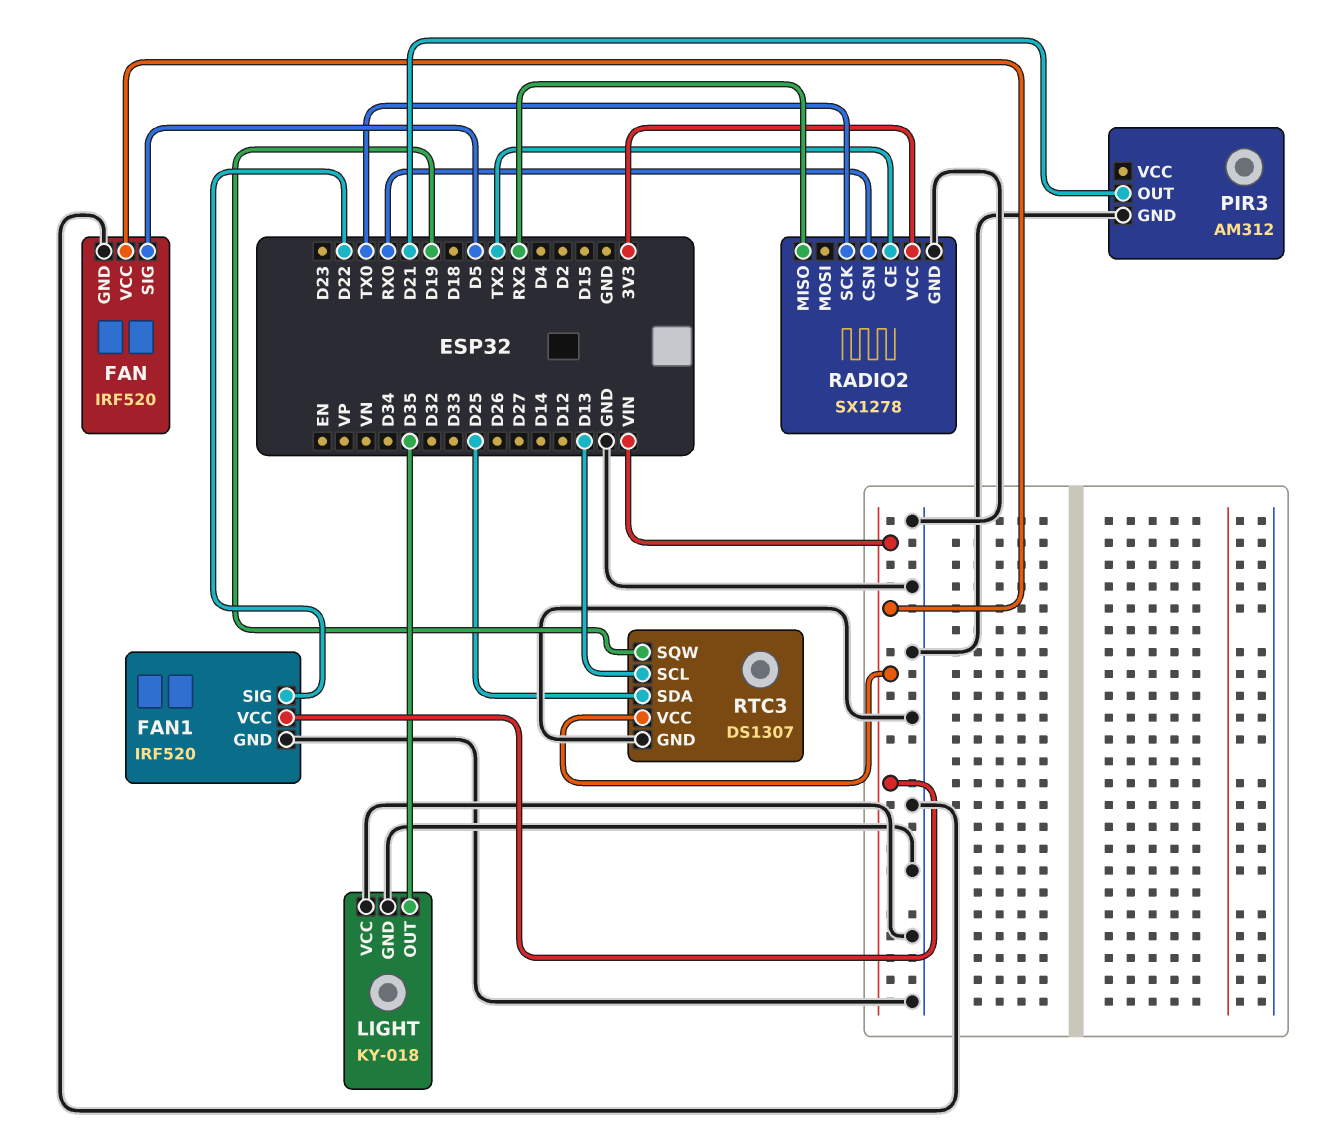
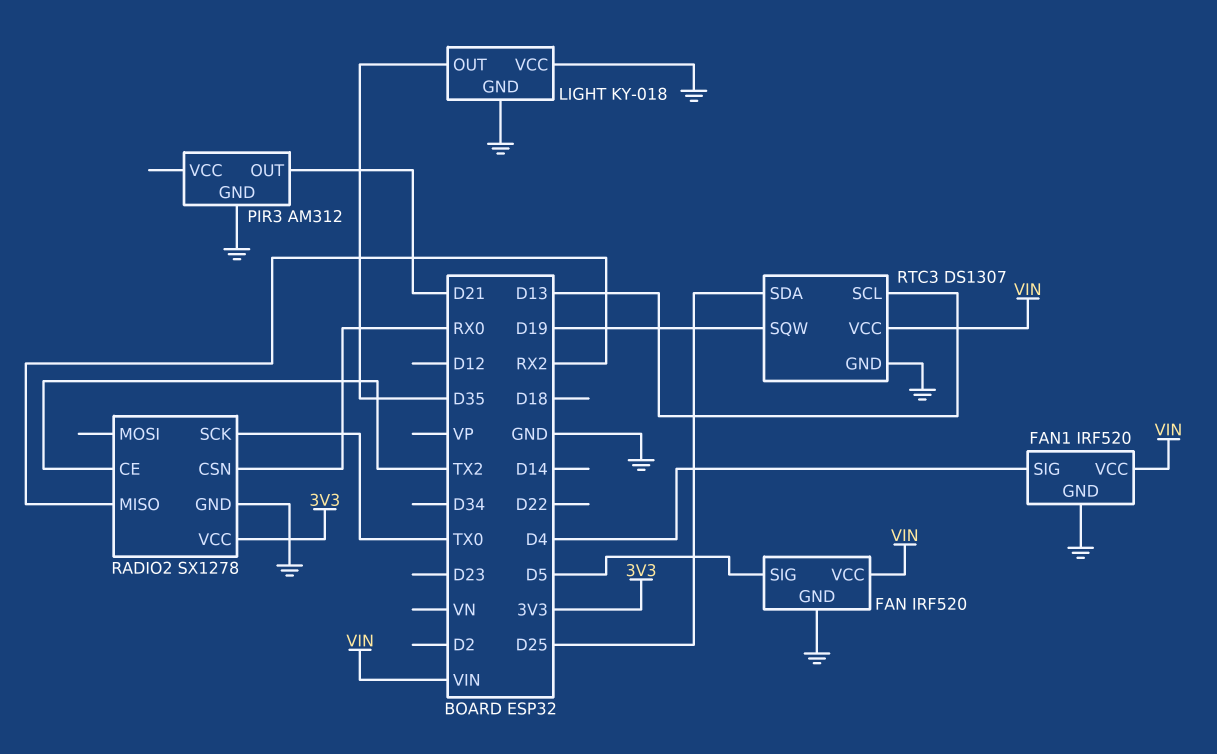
FAN1 pin SIG: D22 -> D4

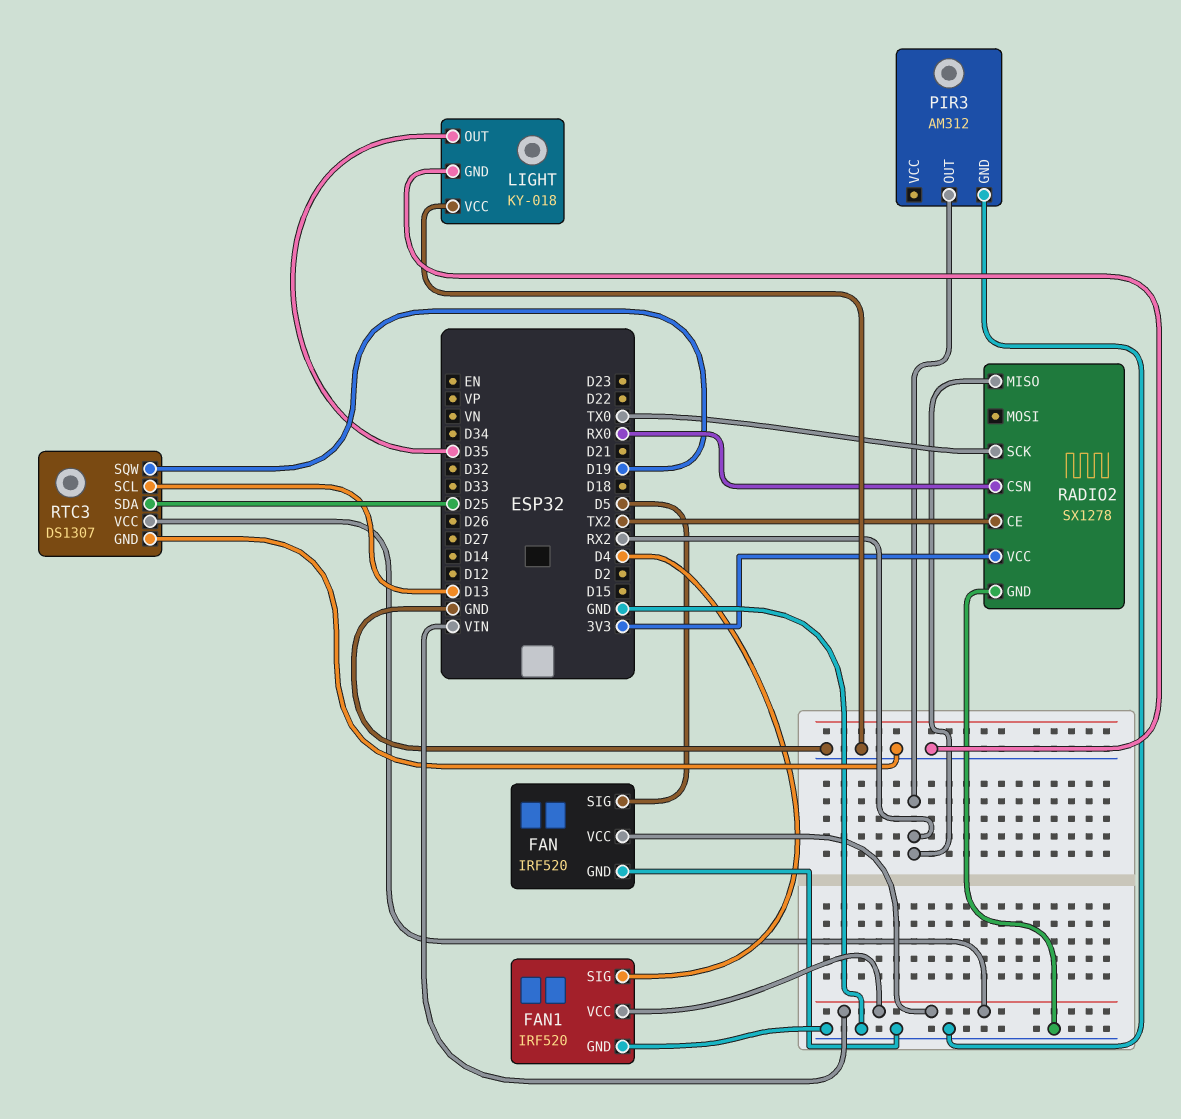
PIR3 pin OUT: D21 -> RX2

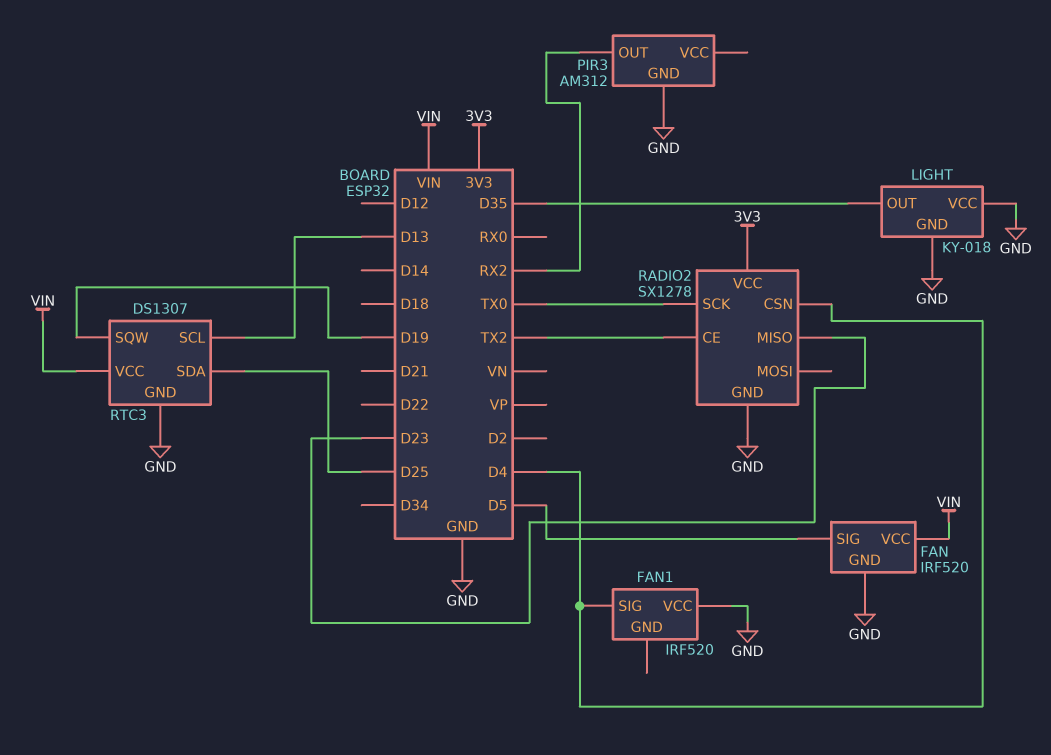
FAN1 pin GND: GND -> none
FAN1 pin VCC: VIN -> GND
RADIO2 pin CSN: RX0 -> D4
RADIO2 pin MISO: RX2 -> D23

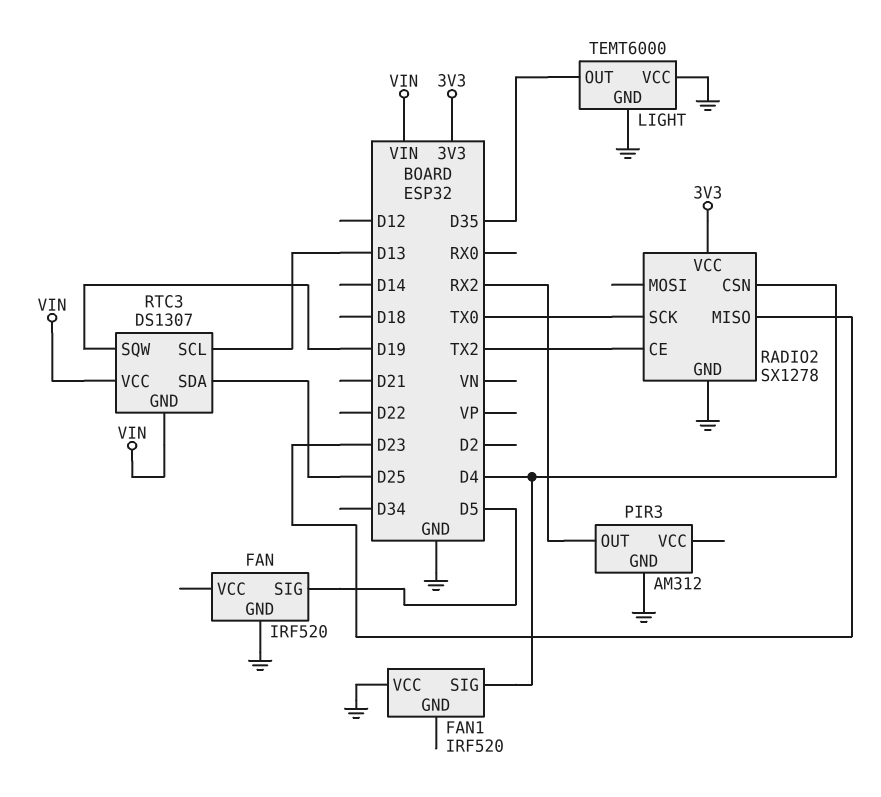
FAN pin VCC: VIN -> none
LIGHT: KY-018 -> TEMT6000
RTC3 pin GND: GND -> VIN

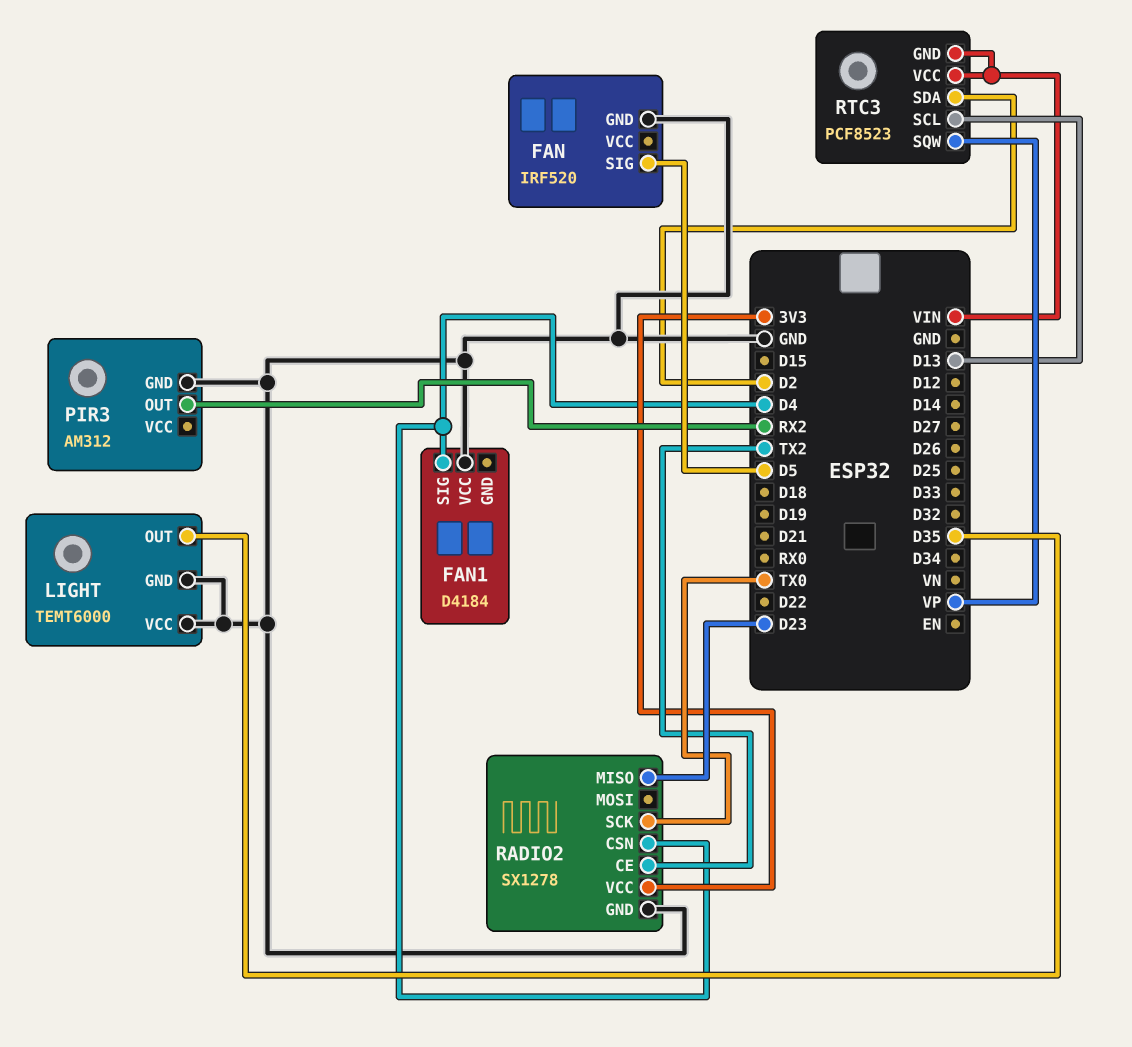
FAN1: IRF520 -> D4184
RTC3: DS1307 -> PCF8523
RTC3 pin SDA: D25 -> D2
RTC3 pin SQW: D19 -> VP

